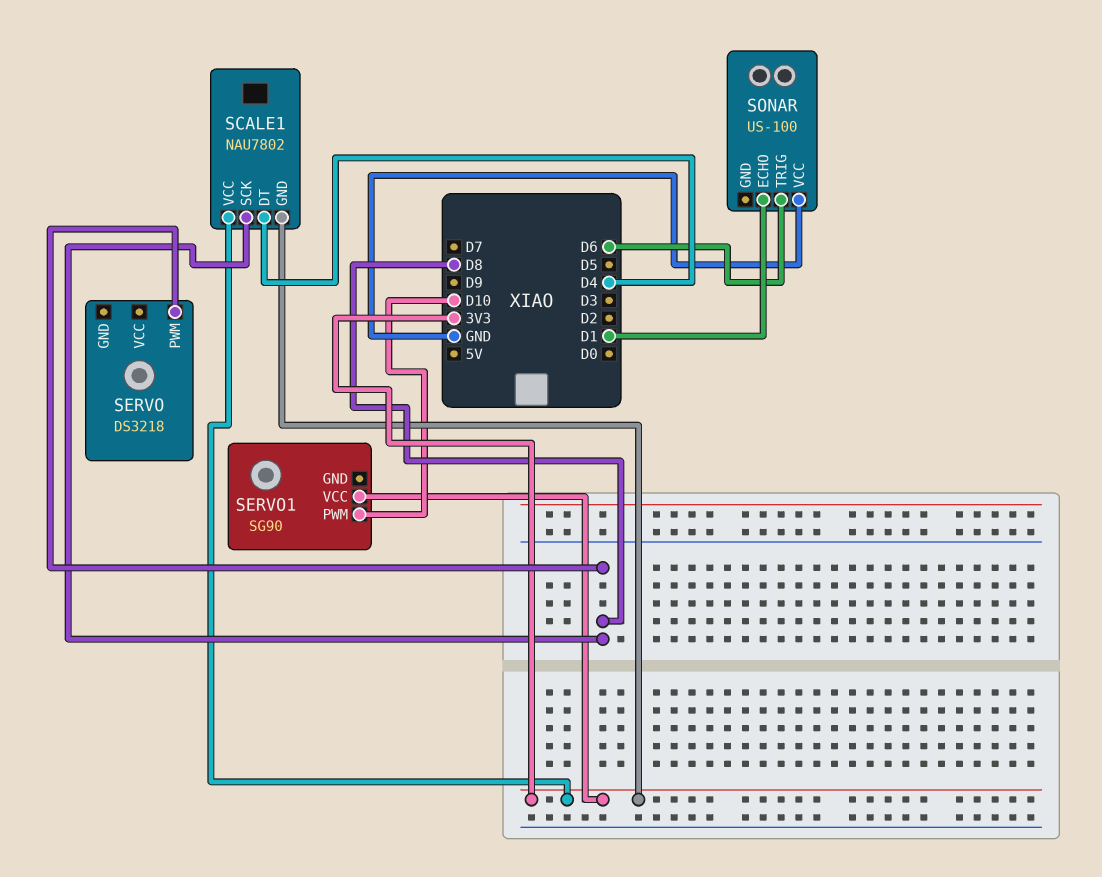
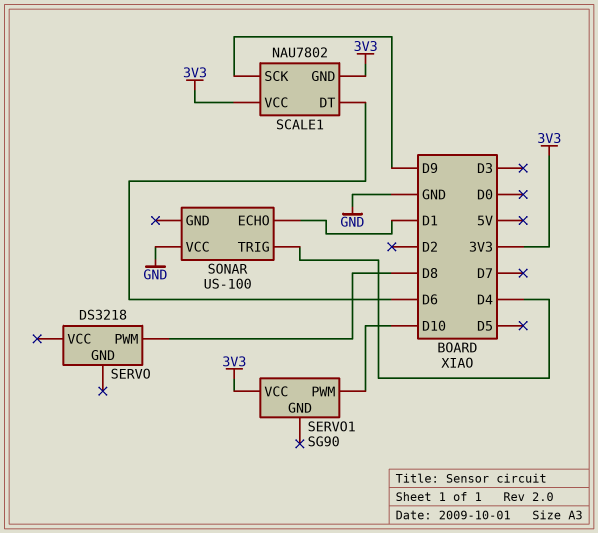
SCALE1 pin DT: D4 -> D6
SCALE1 pin SCK: D8 -> D9
SONAR pin TRIG: D6 -> D4

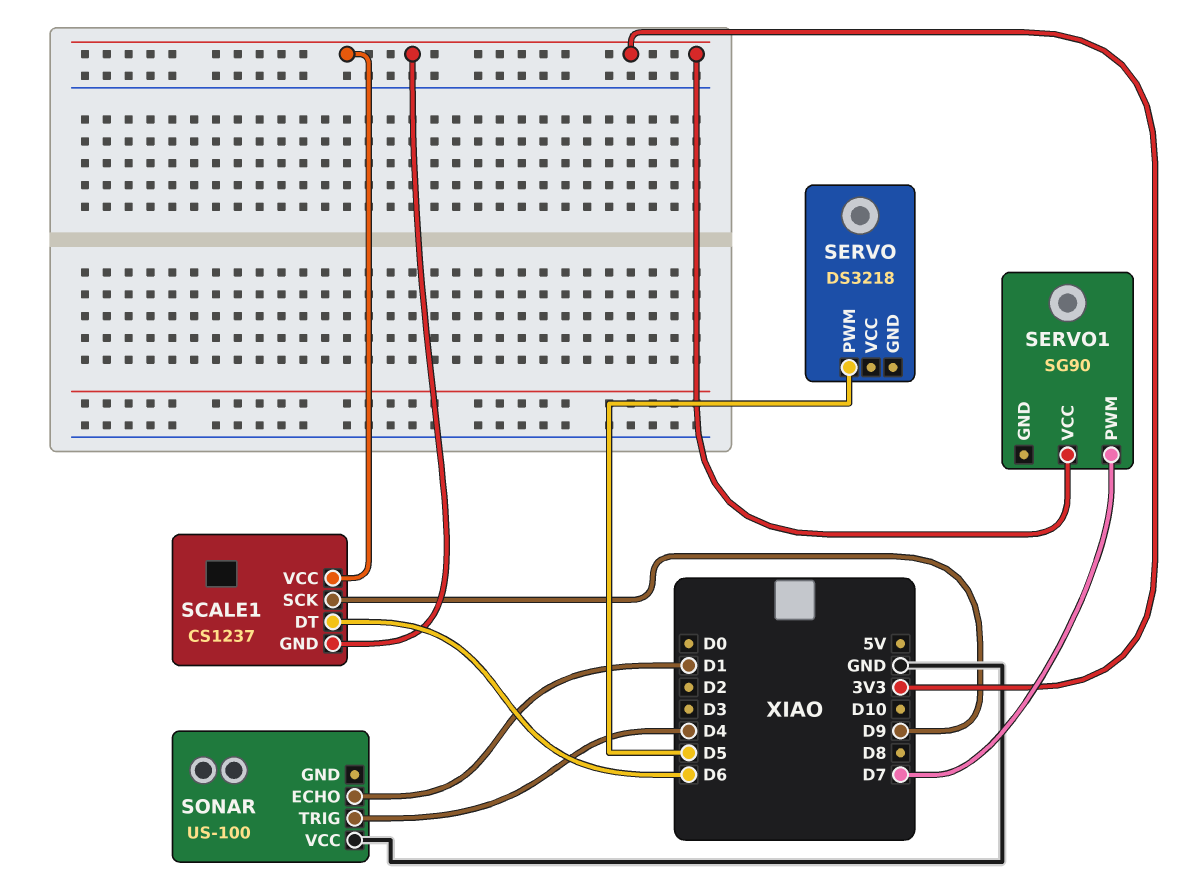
SCALE1: NAU7802 -> CS1237
SERVO pin PWM: D8 -> D5
SERVO1 pin PWM: D10 -> D7

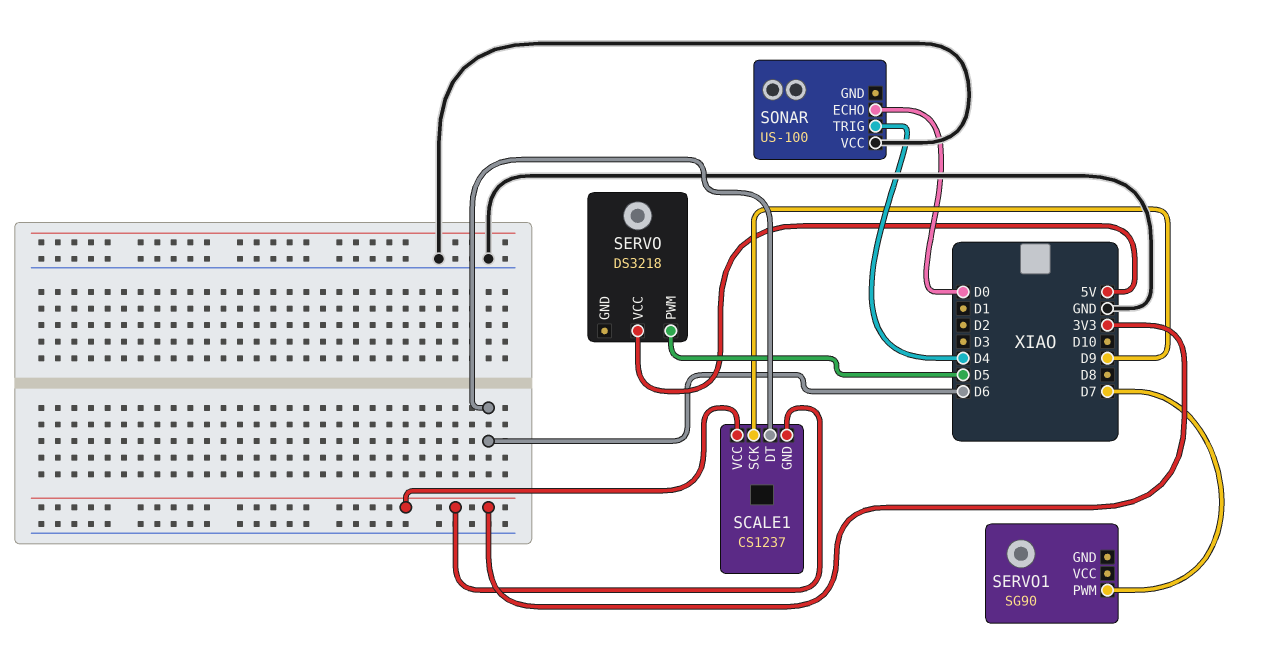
SERVO pin VCC: none -> 5V
SERVO1 pin VCC: 3V3 -> none
SONAR pin ECHO: D1 -> D0

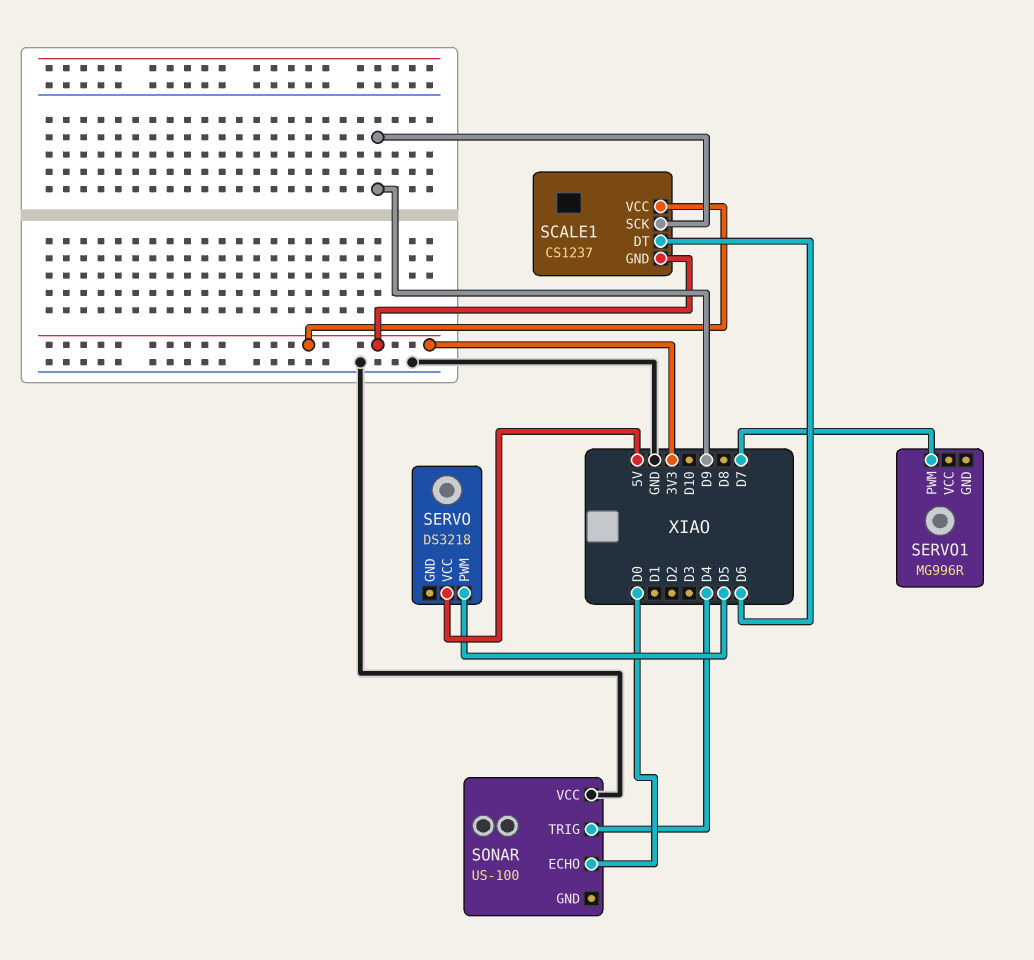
SERVO1: SG90 -> MG996R

